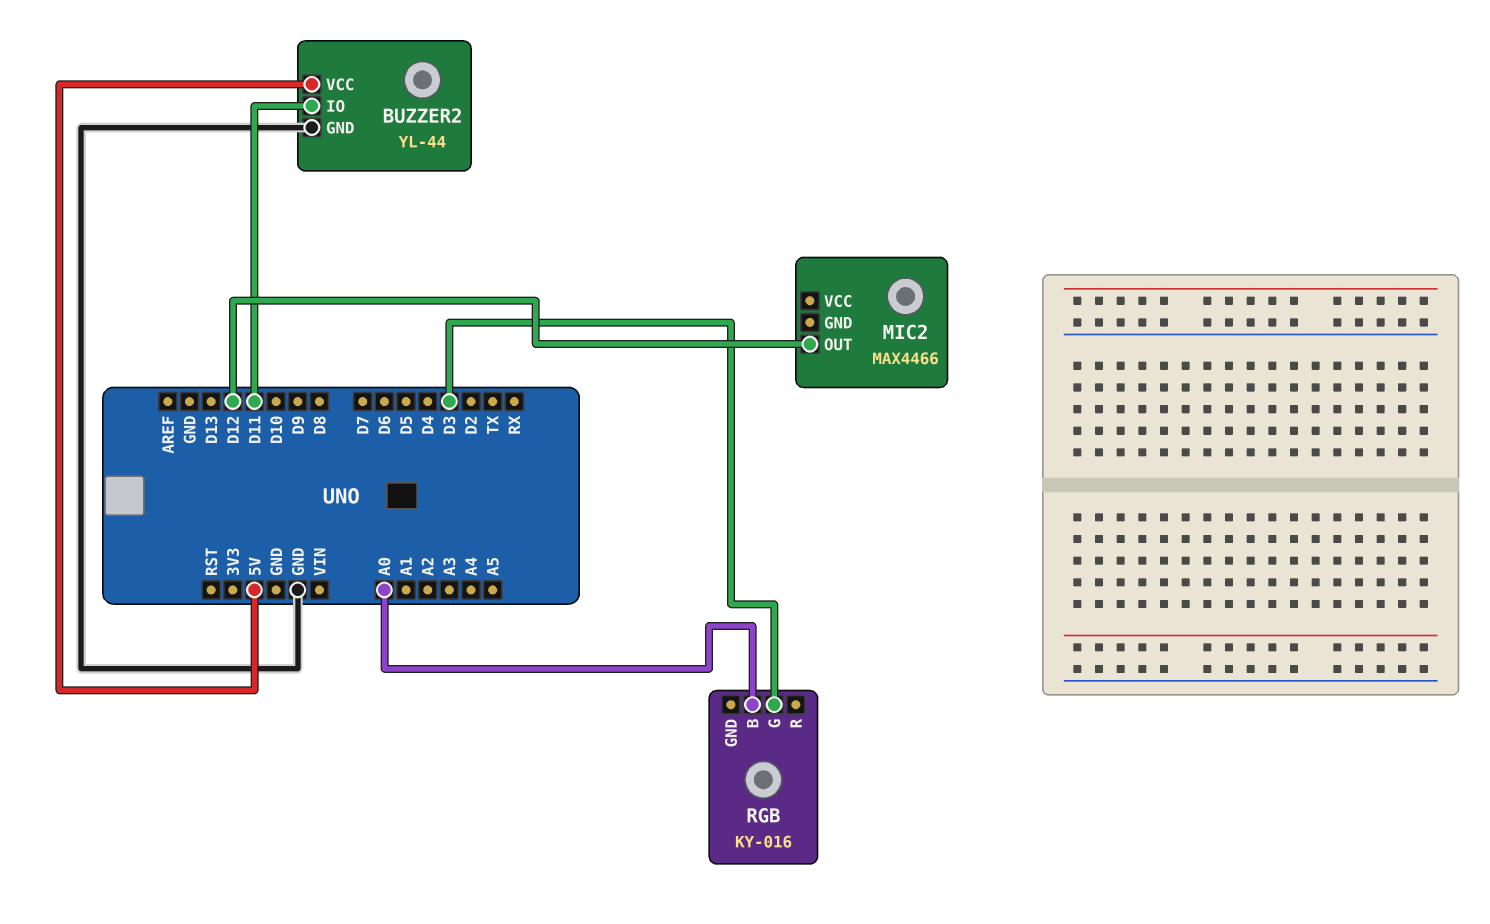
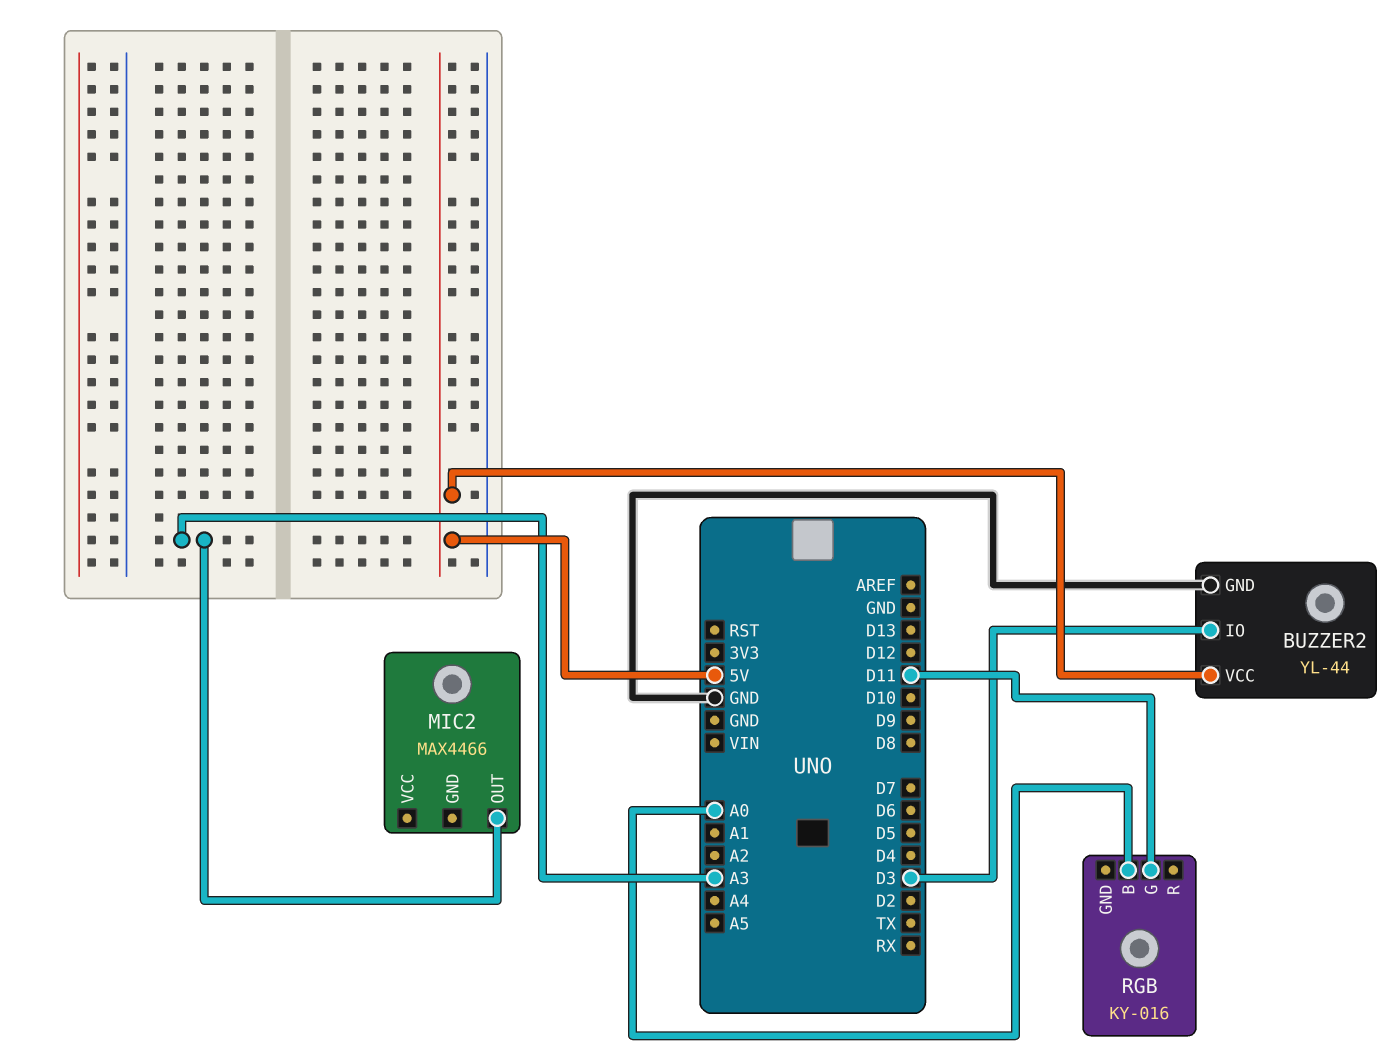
BUZZER2 pin IO: D11 -> D3
MIC2 pin OUT: D12 -> A3
RGB pin G: D3 -> D11

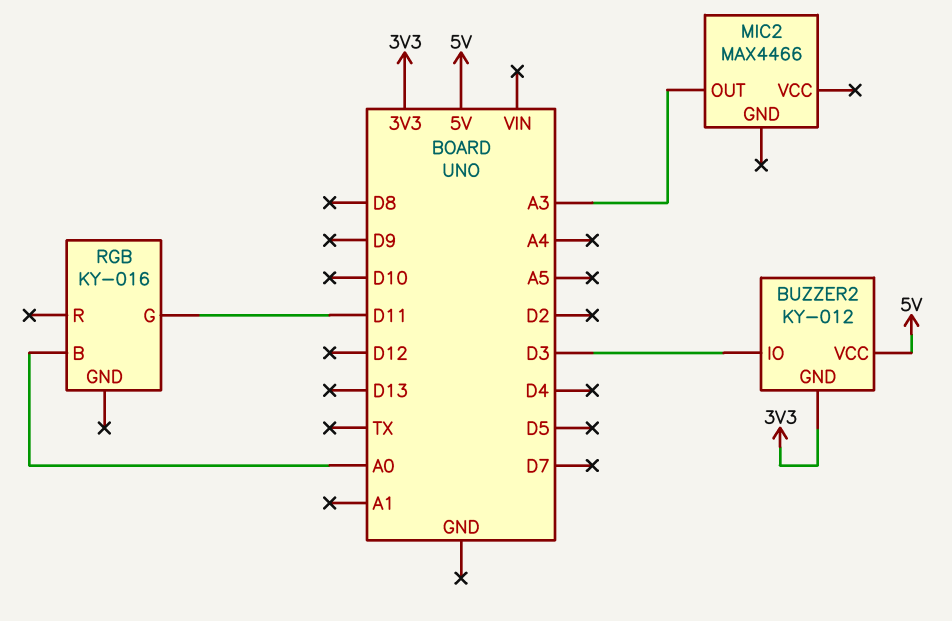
BUZZER2: YL-44 -> KY-012
BUZZER2 pin GND: GND -> 3V3

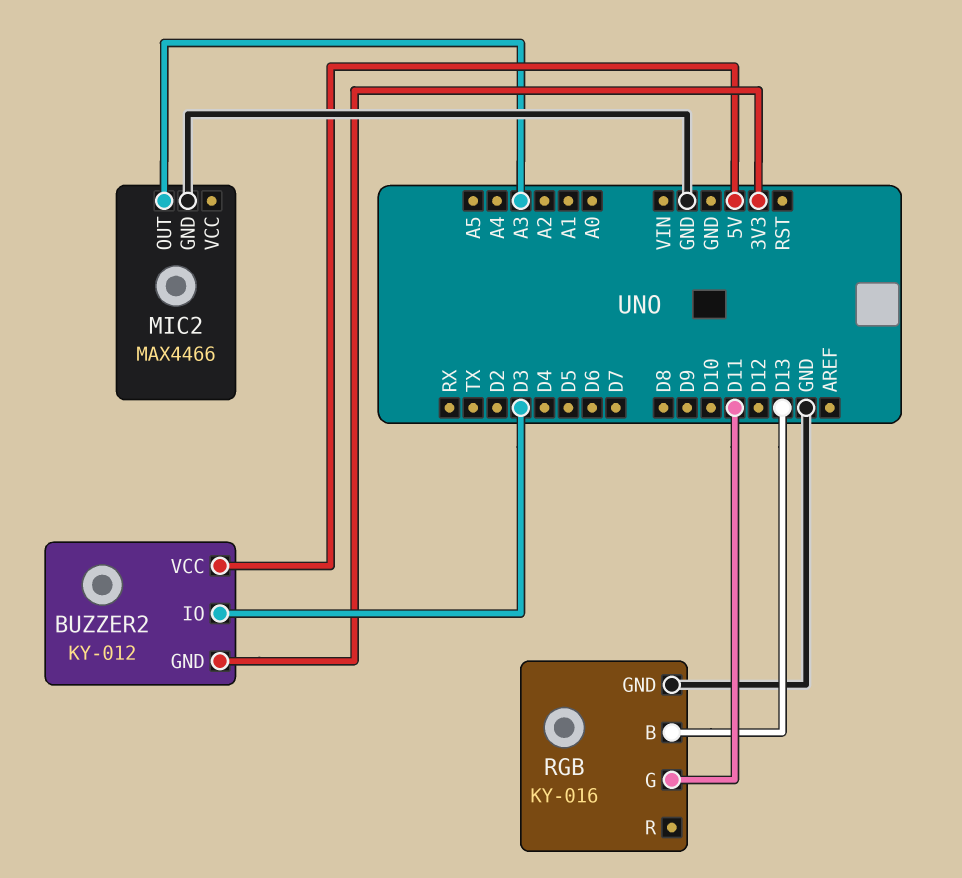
MIC2 pin GND: none -> GND
RGB pin B: A0 -> D13
RGB pin GND: none -> GND

